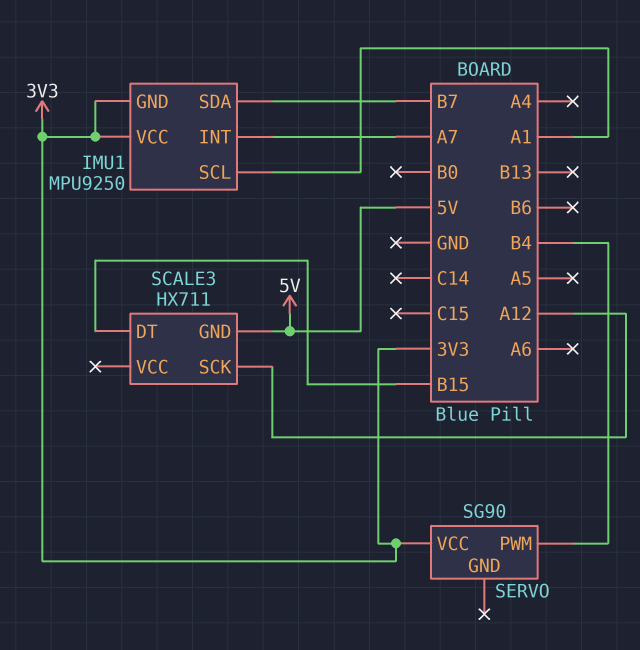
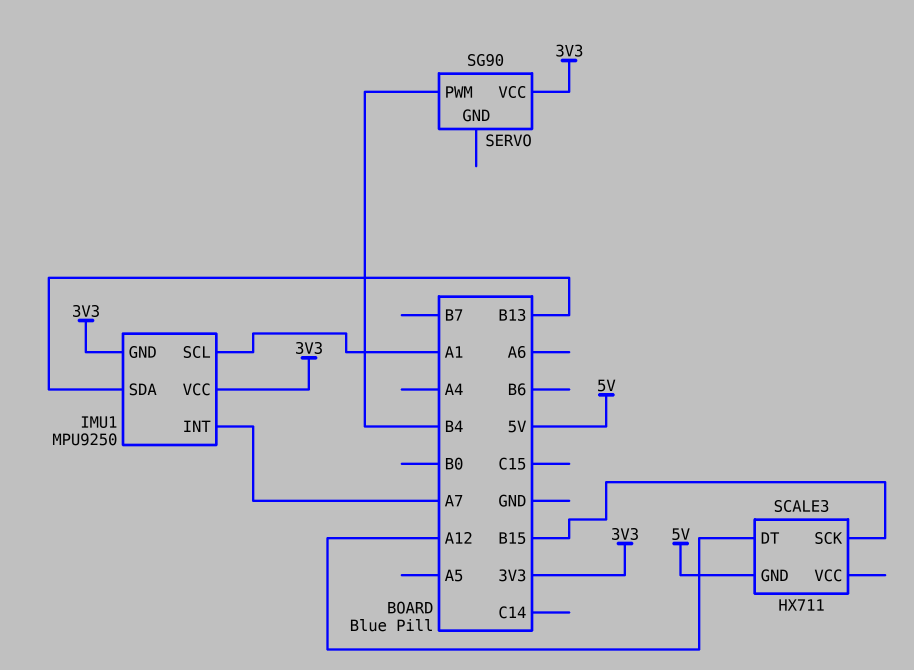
IMU1 pin SDA: B7 -> B13
SCALE3 pin DT: B15 -> A12
SCALE3 pin SCK: A12 -> B15

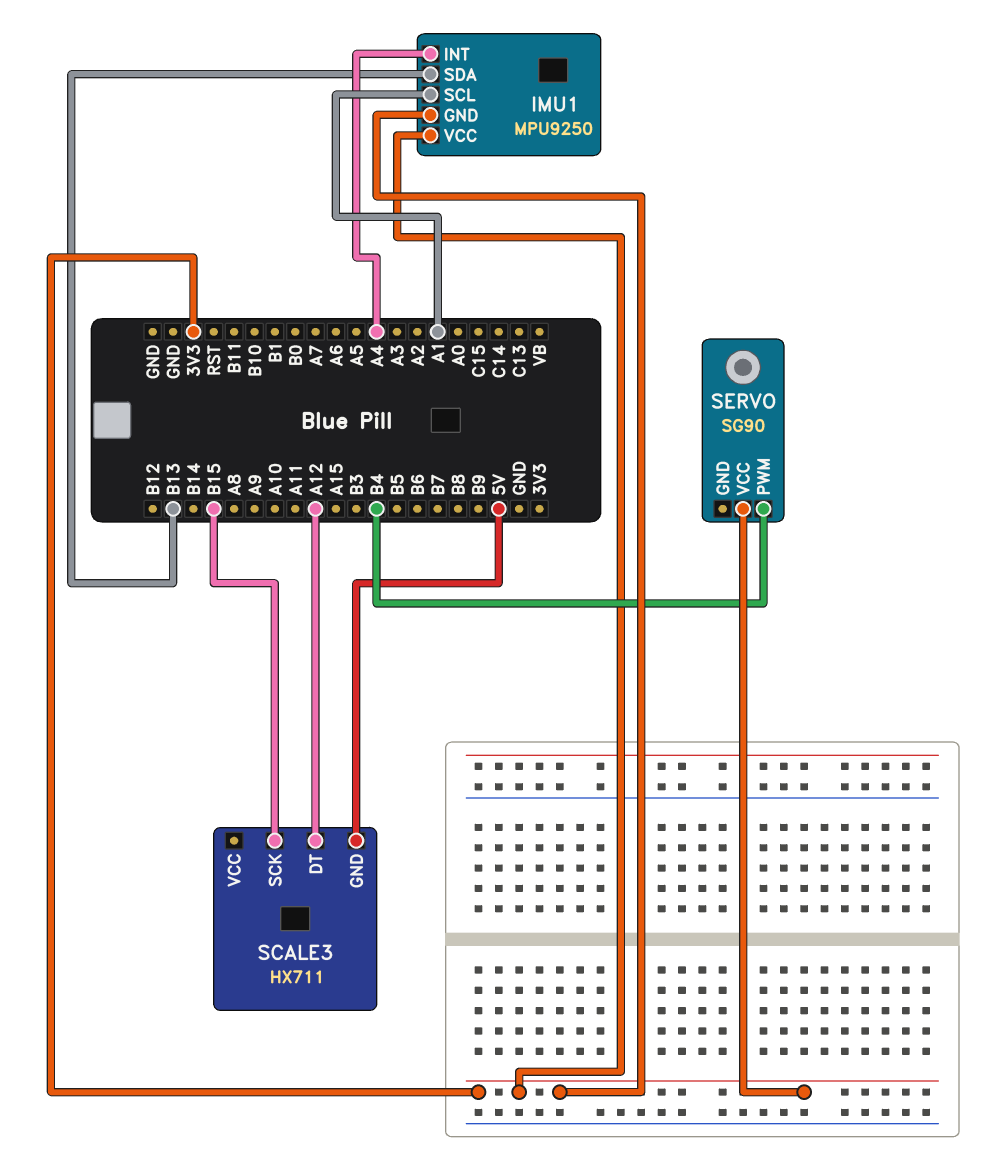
IMU1 pin INT: A7 -> A4

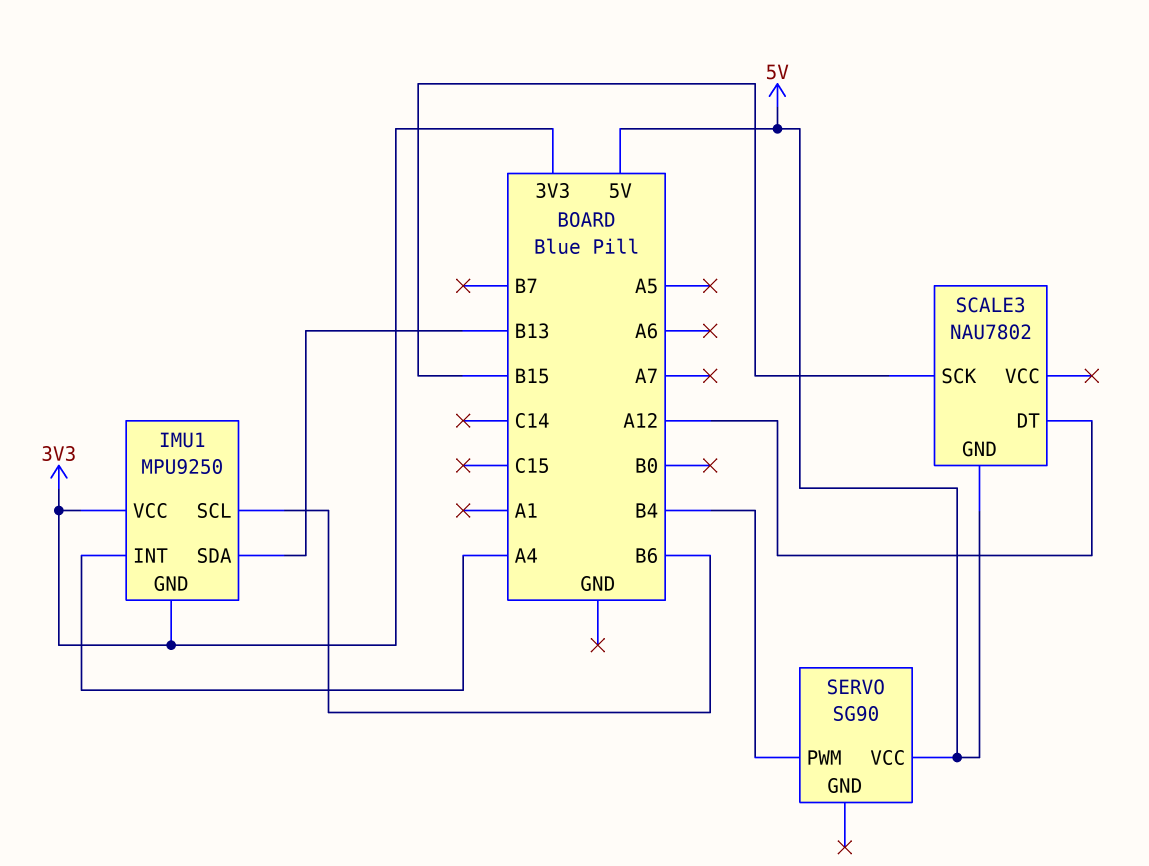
IMU1 pin SCL: A1 -> B6
SCALE3: HX711 -> NAU7802
SERVO pin VCC: 3V3 -> 5V

